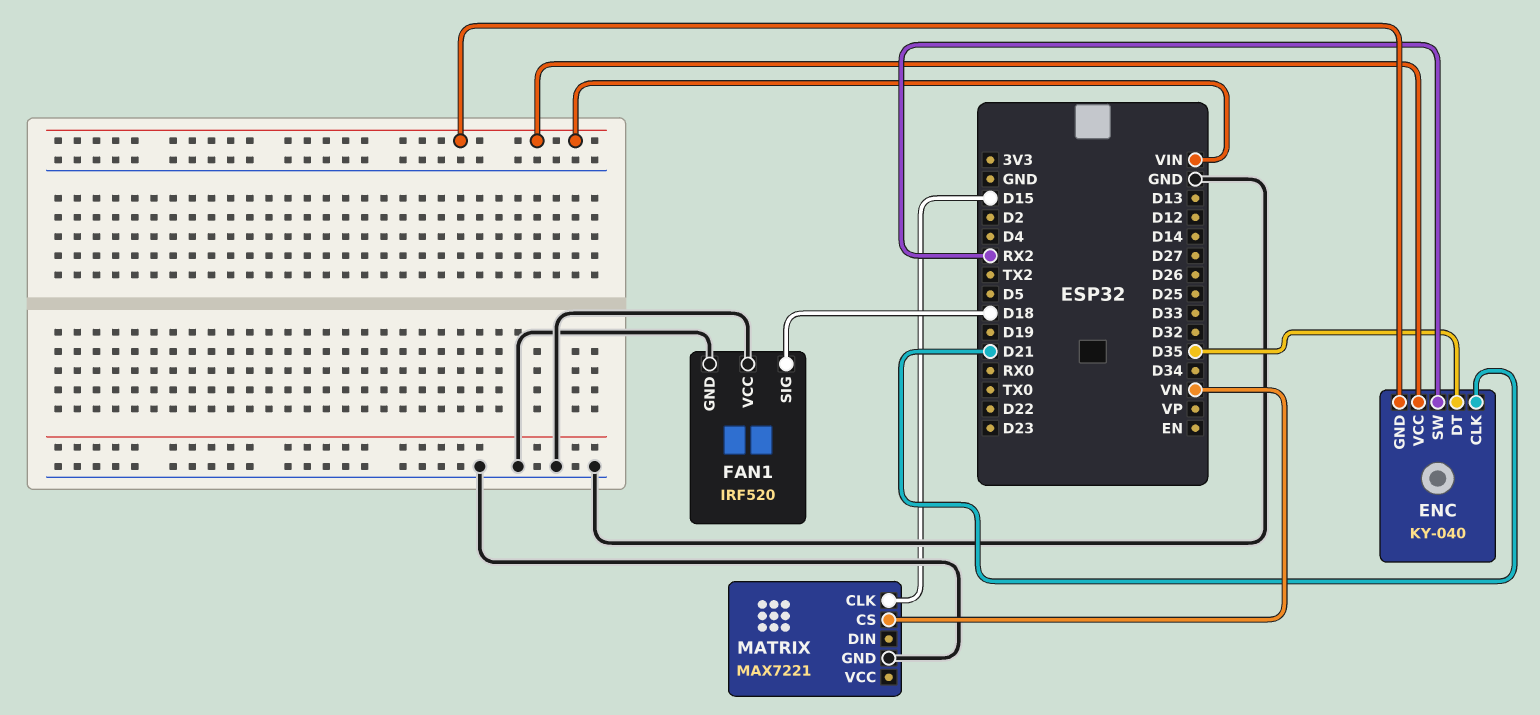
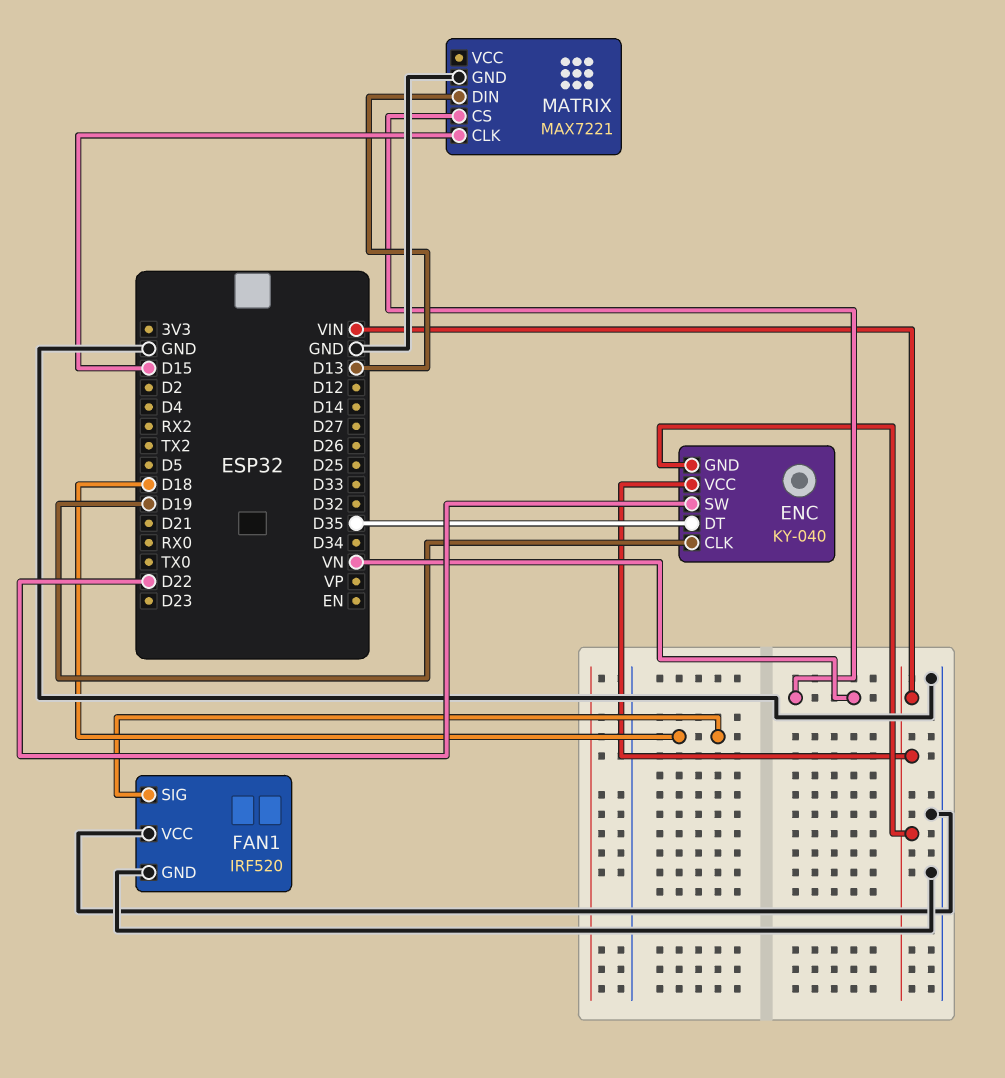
ENC pin CLK: D21 -> D19
ENC pin SW: RX2 -> D22
MATRIX pin DIN: none -> D13

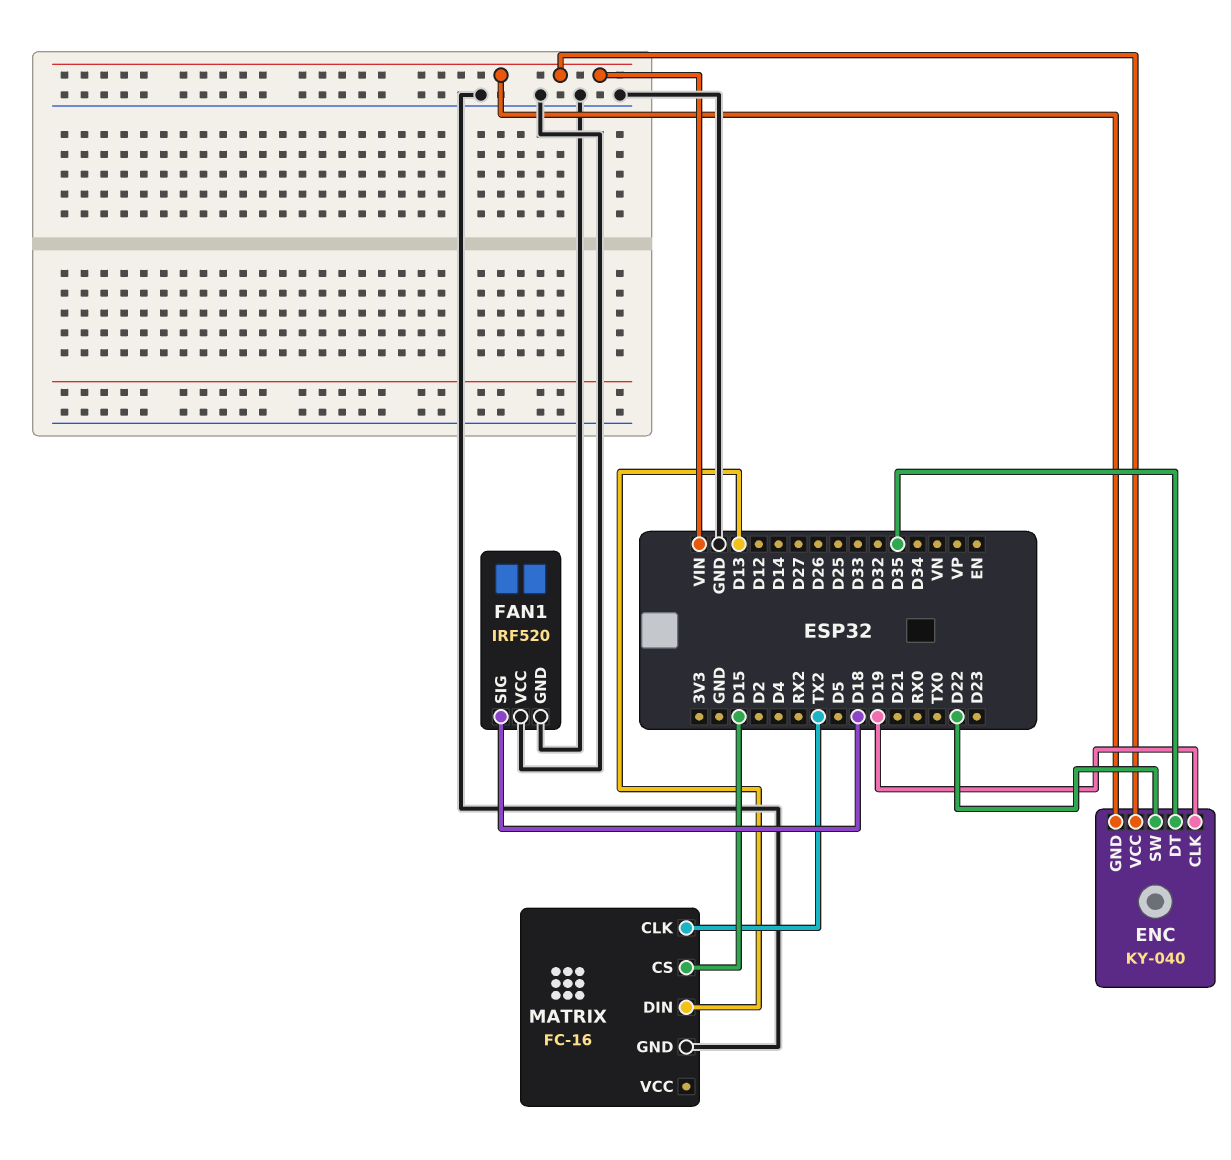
MATRIX: MAX7221 -> FC-16
MATRIX pin CLK: D15 -> TX2
MATRIX pin CS: VN -> D15

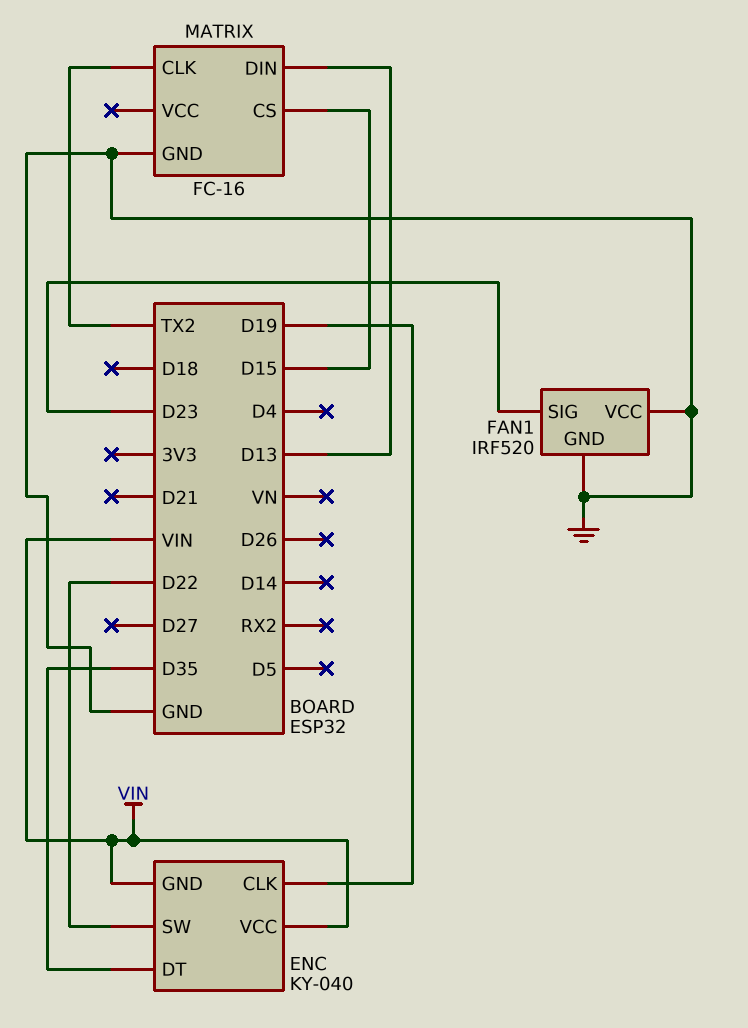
FAN1 pin SIG: D18 -> D23

